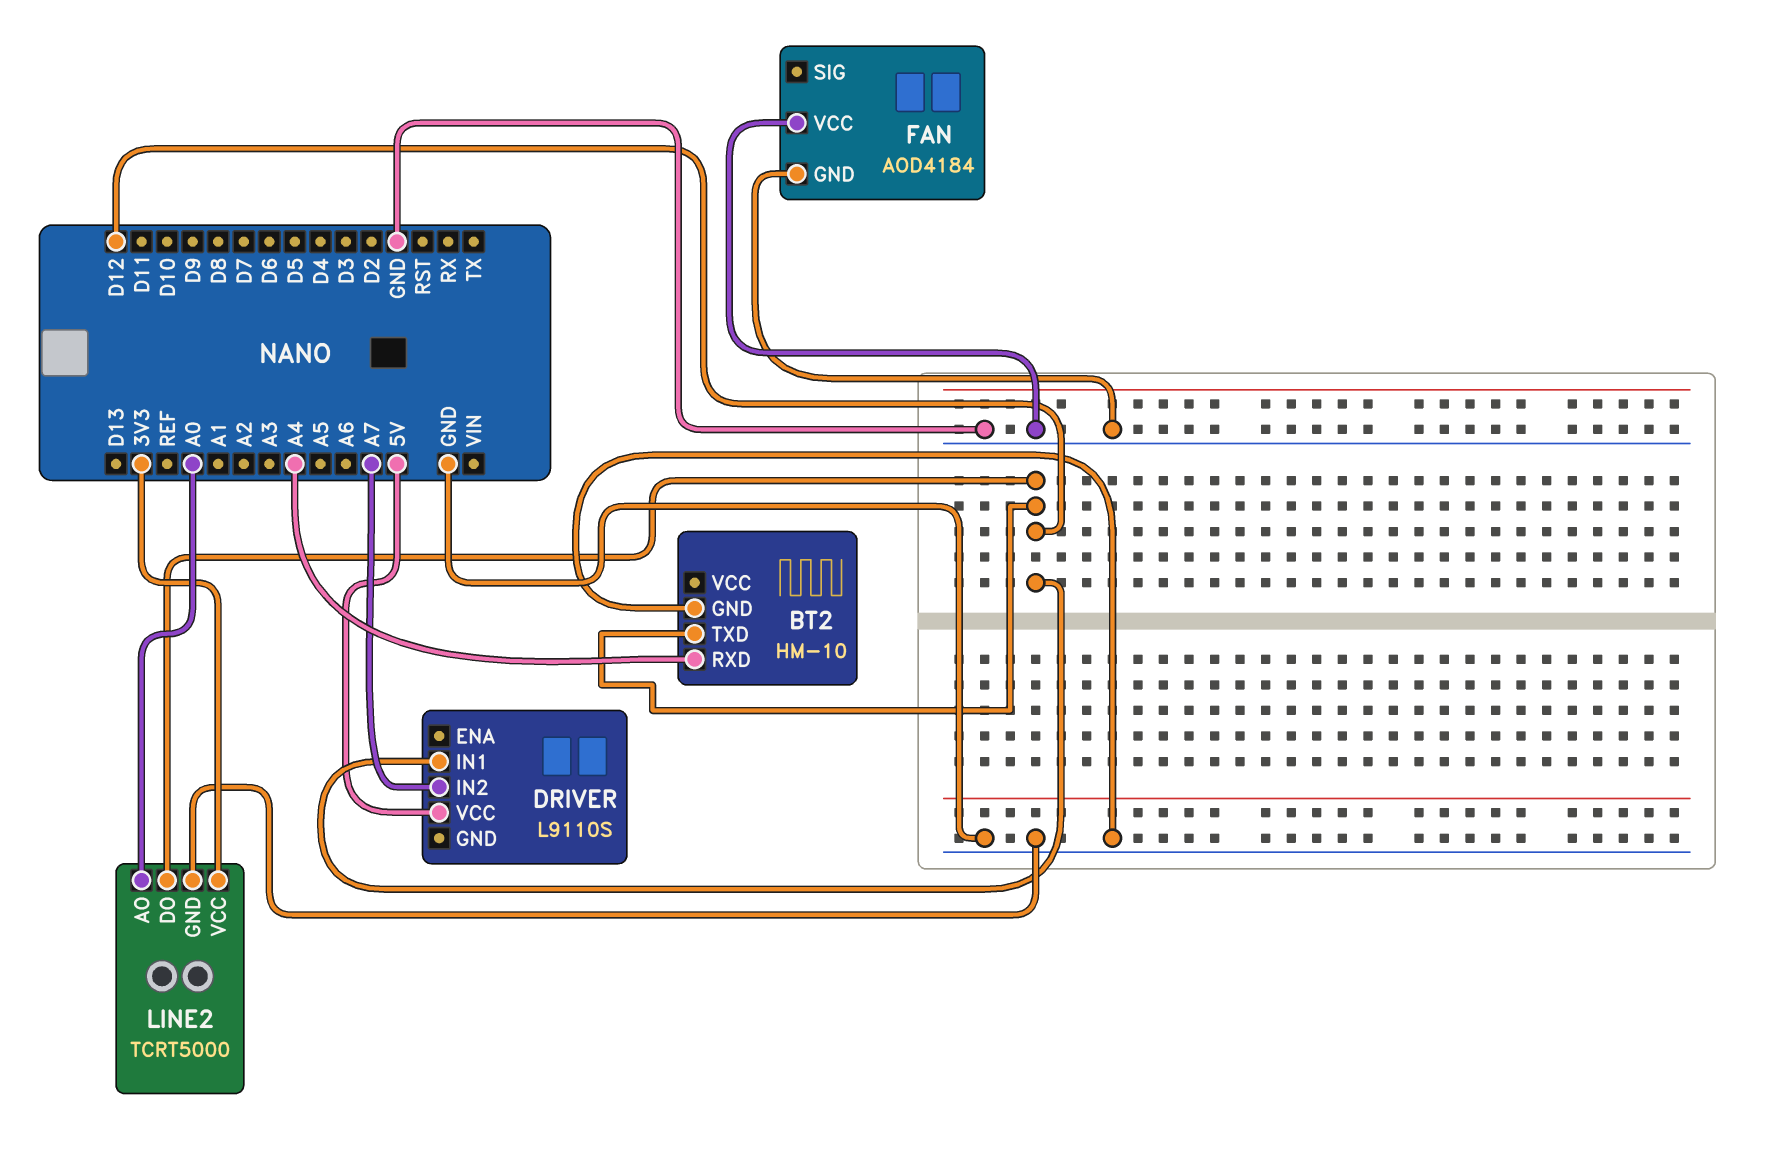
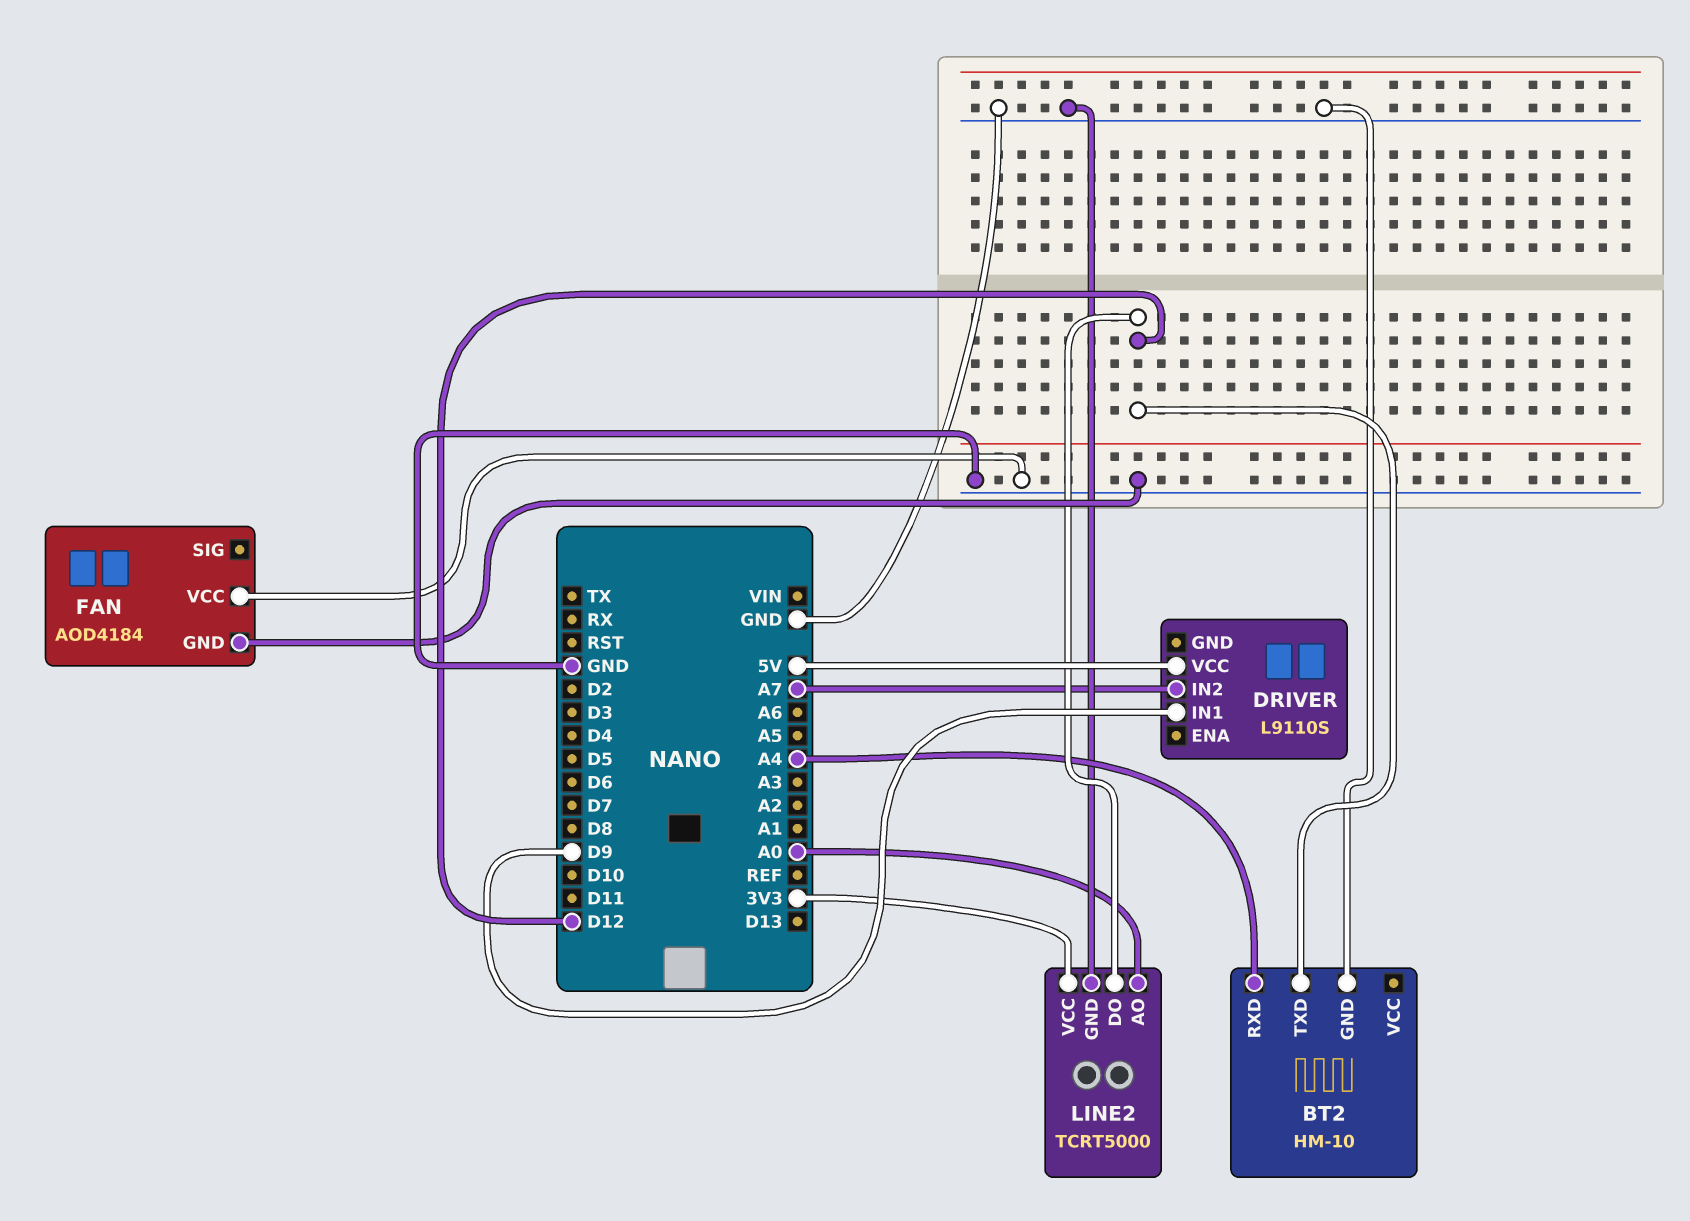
DRIVER pin IN1: D12 -> D9

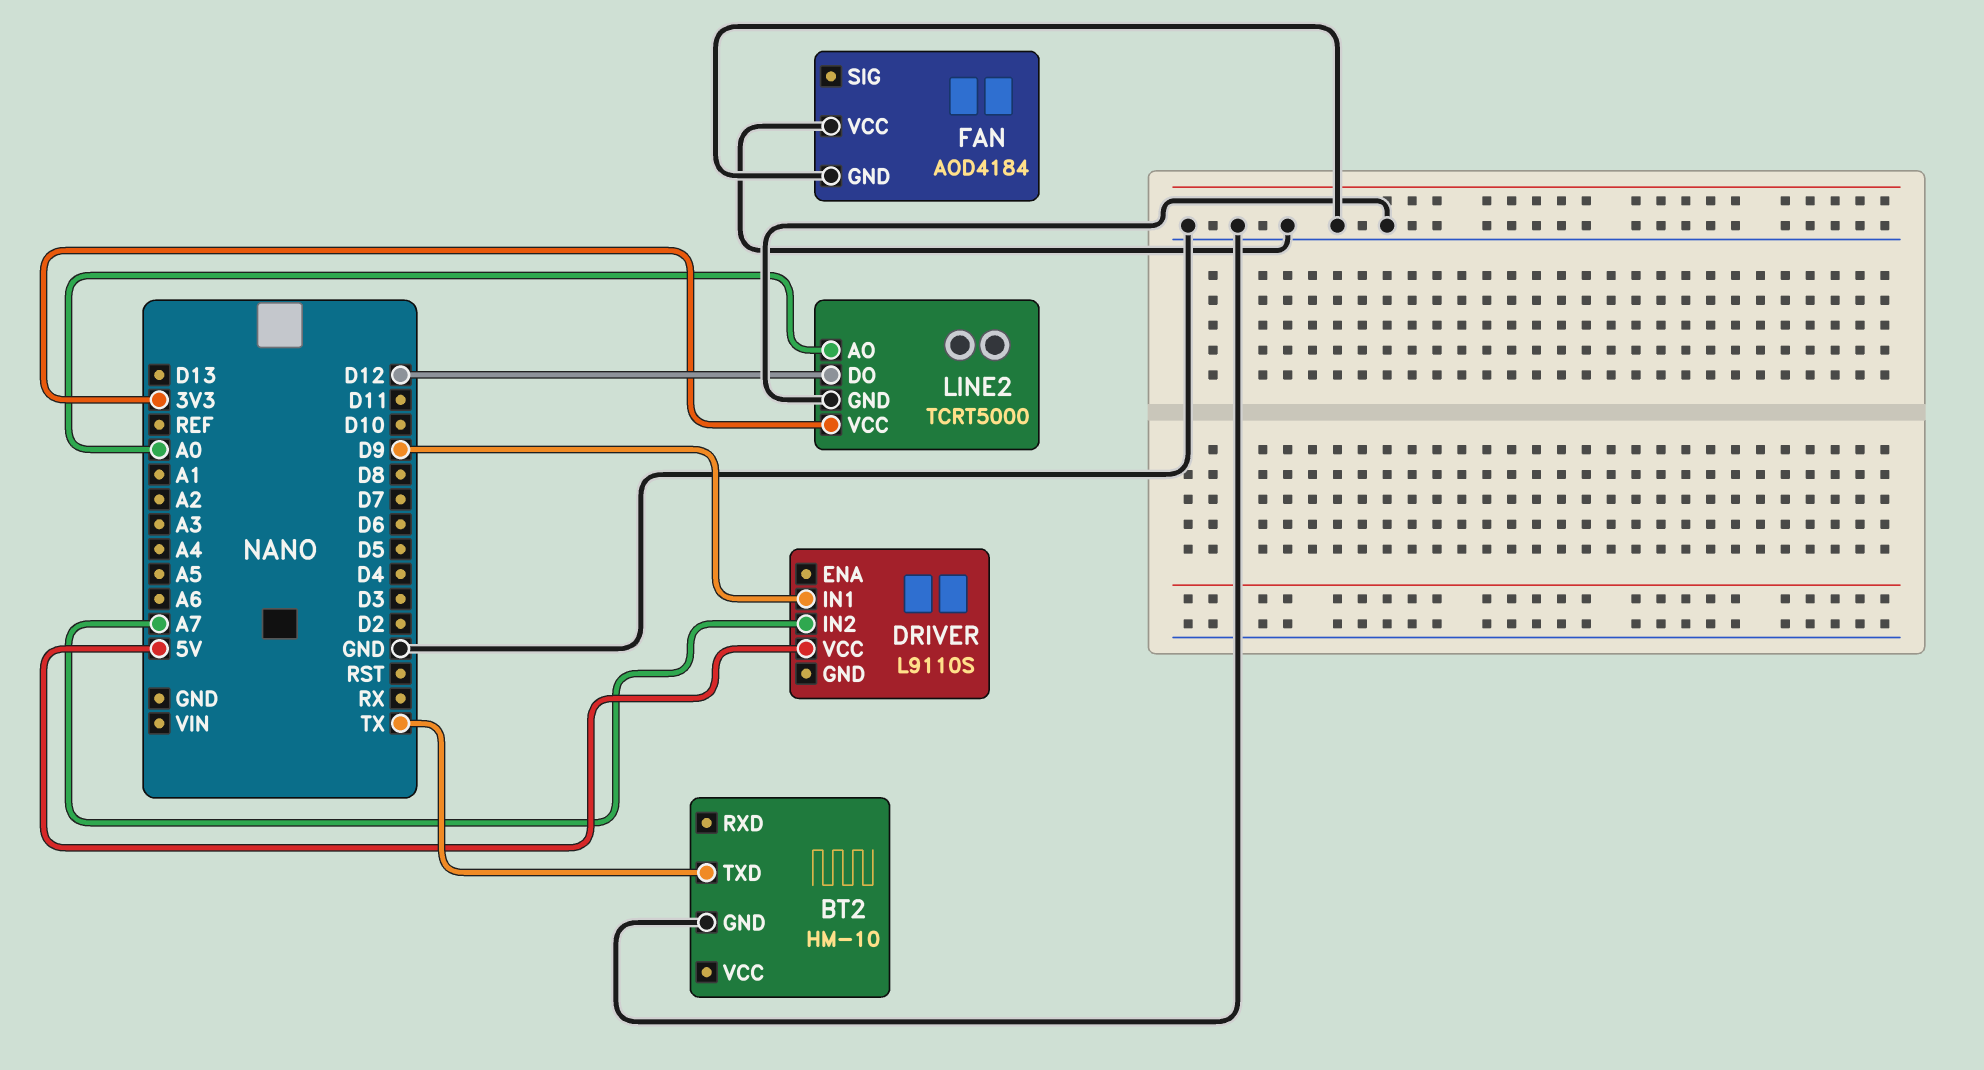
BT2 pin RXD: A4 -> none
BT2 pin TXD: D12 -> TX

